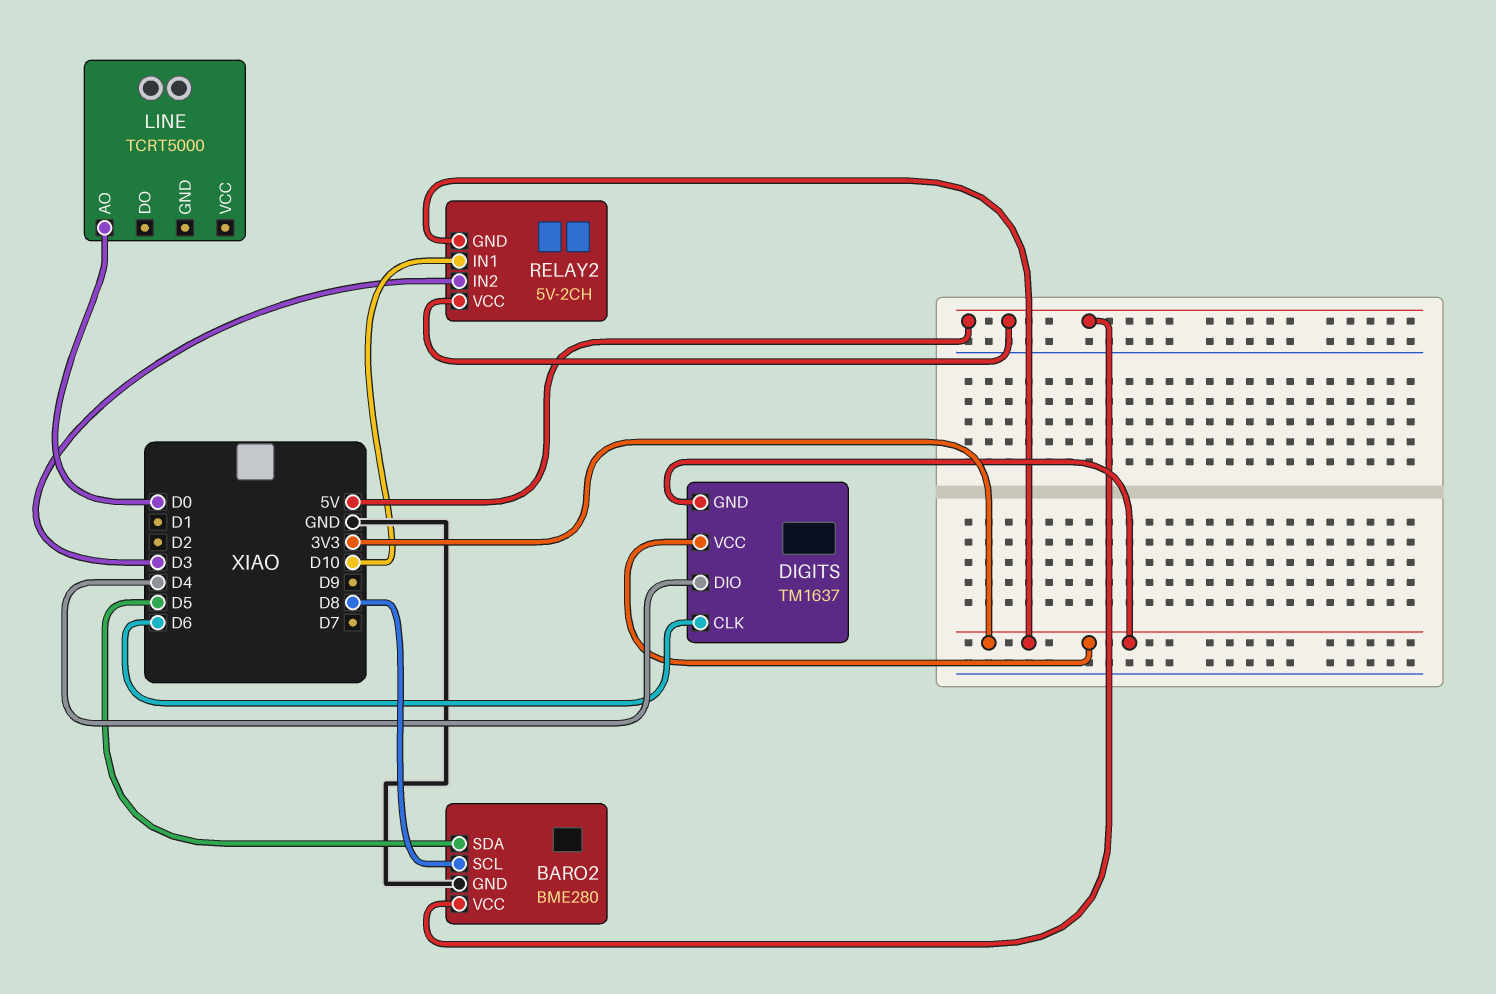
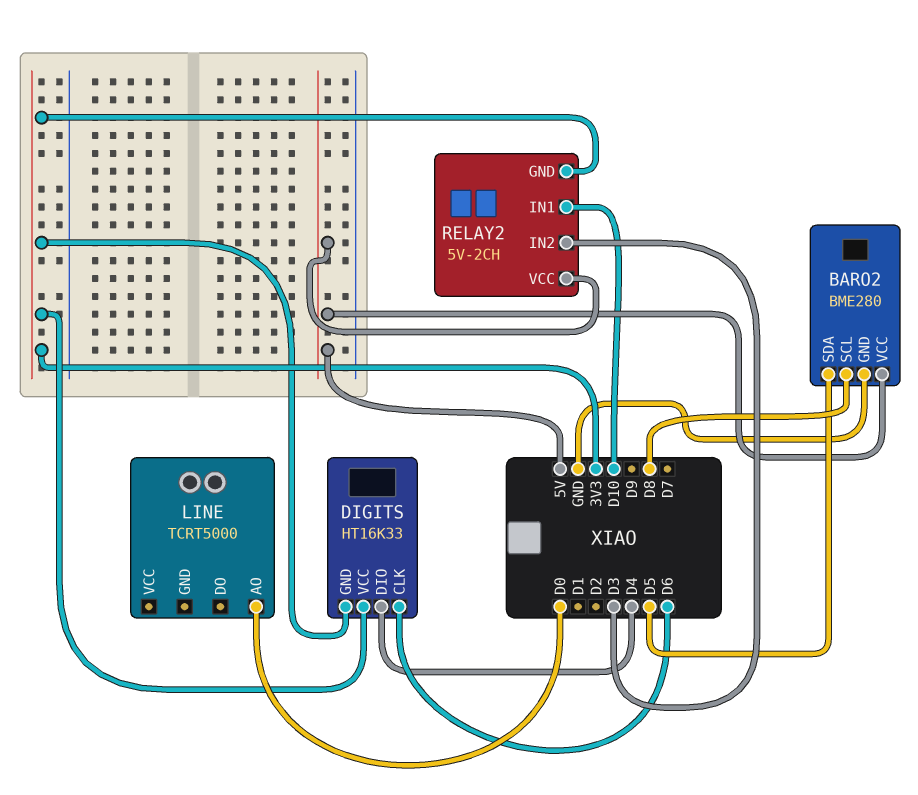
DIGITS: TM1637 -> HT16K33

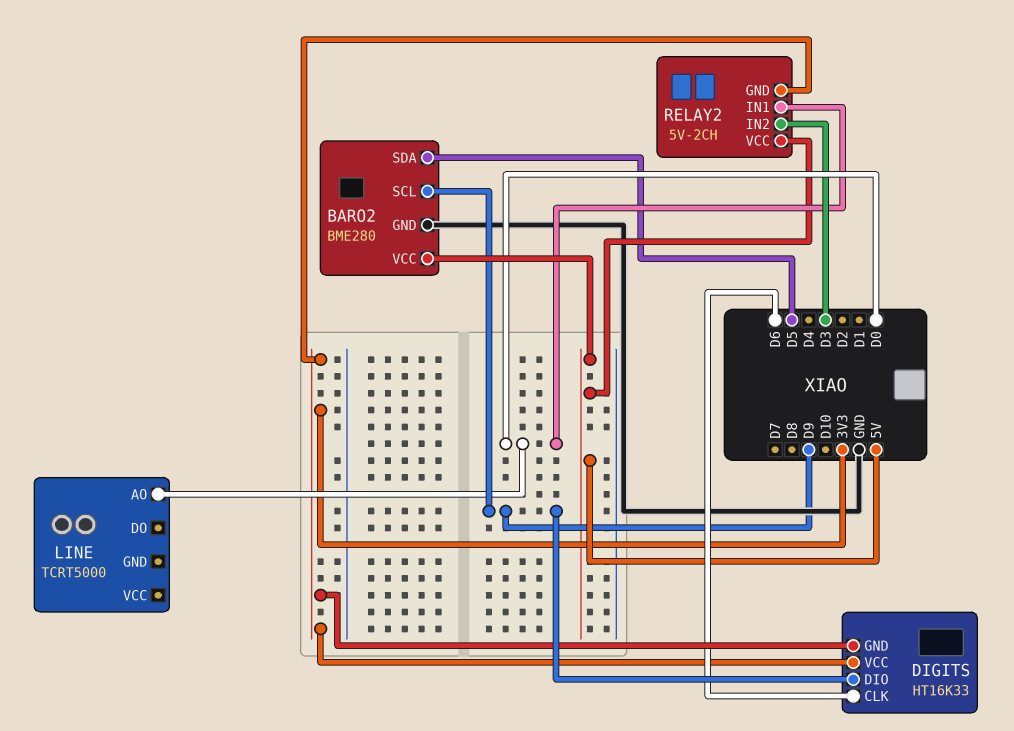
BARO2 pin SCL: D8 -> D9
DIGITS pin DIO: D4 -> D9
RELAY2 pin IN1: D10 -> D0

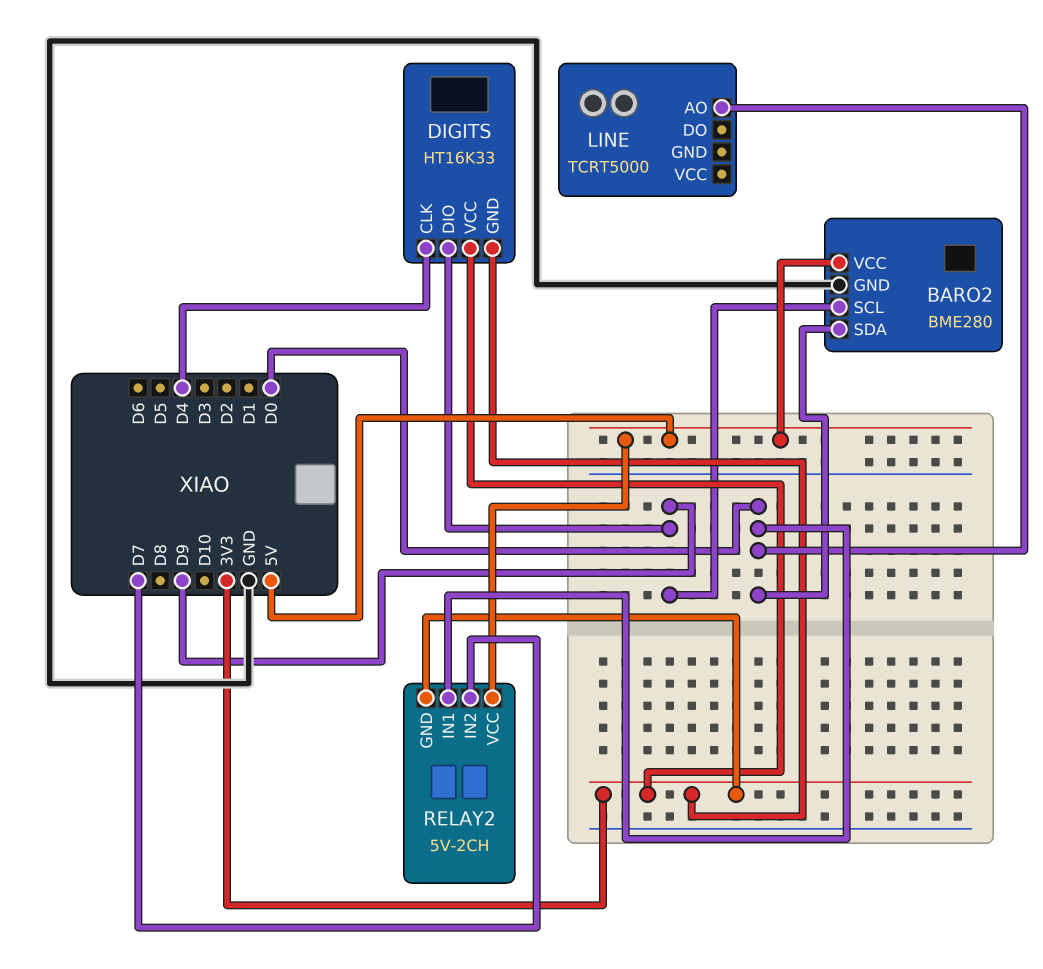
BARO2 pin SDA: D5 -> D0
DIGITS pin CLK: D6 -> D4
RELAY2 pin IN2: D3 -> D7

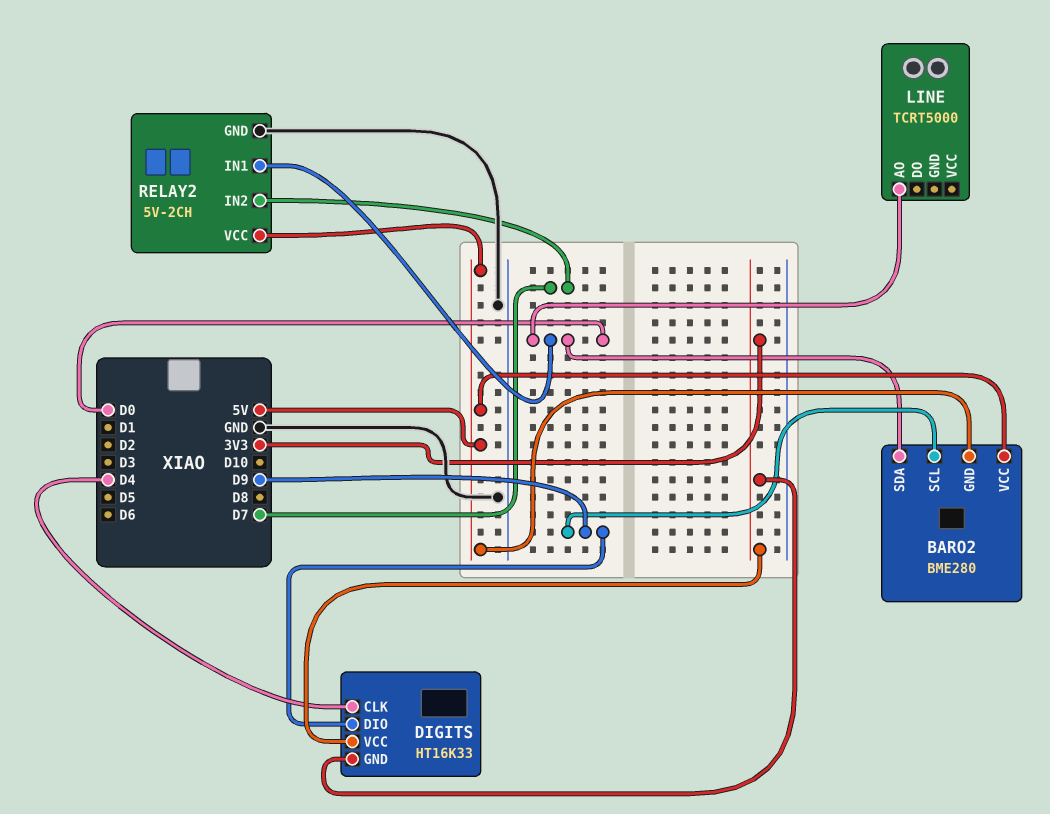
BARO2 pin GND: GND -> 5V
RELAY2 pin GND: 3V3 -> GND

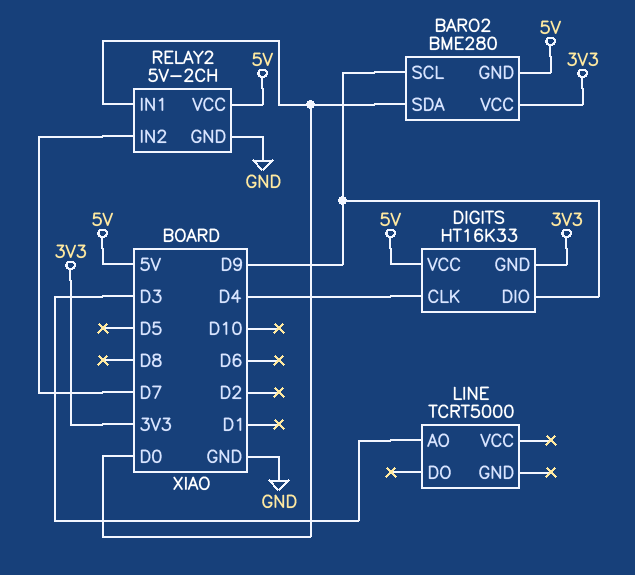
BARO2 pin VCC: 5V -> 3V3
DIGITS pin VCC: 3V3 -> 5V
LINE pin AO: D0 -> D3

